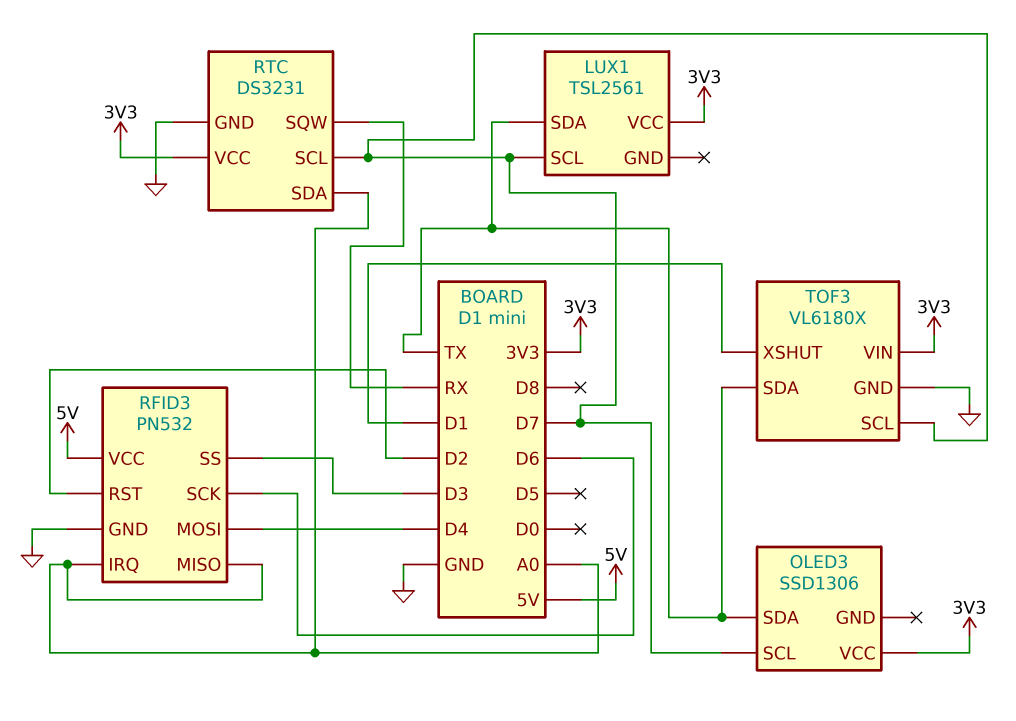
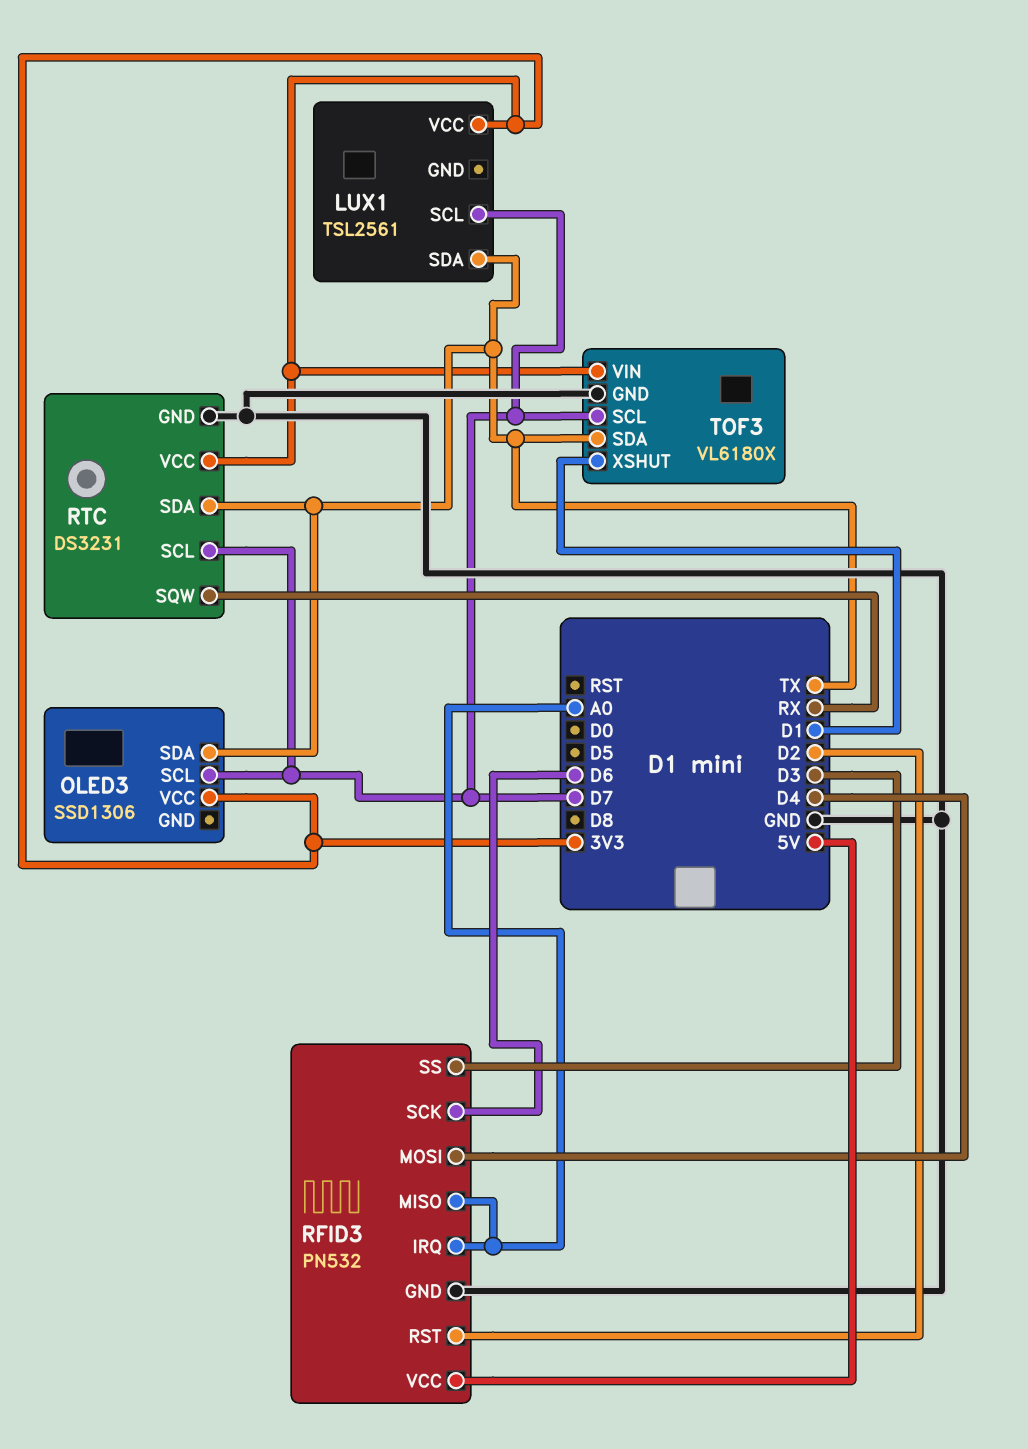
RTC pin SDA: A0 -> TX

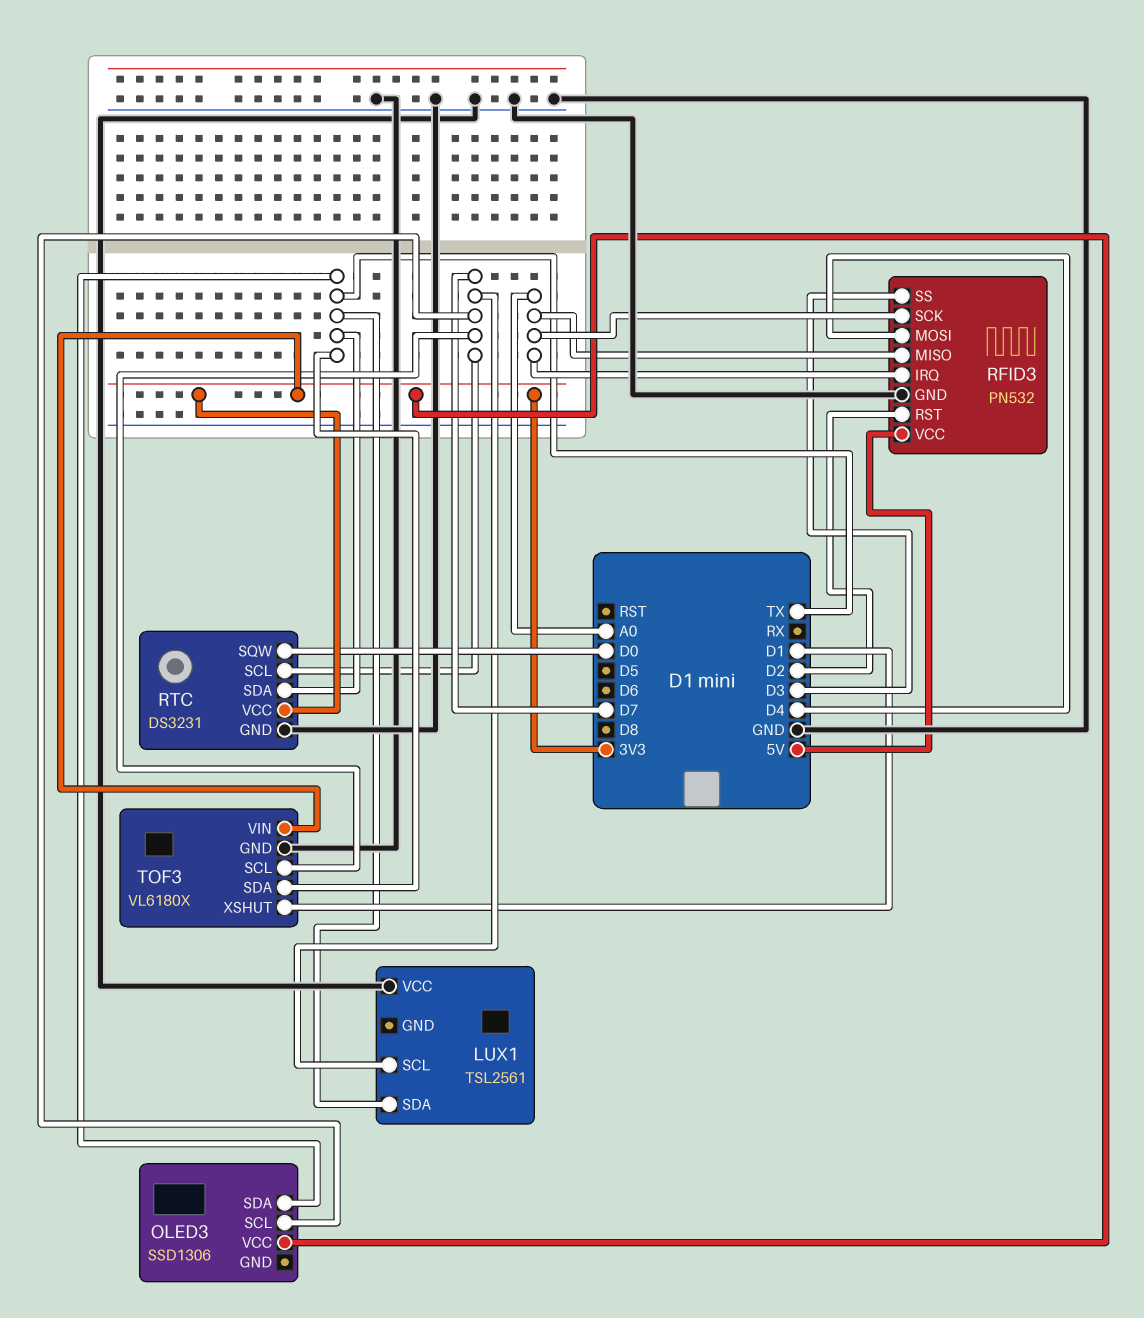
LUX1 pin VCC: 3V3 -> GND
RFID3 pin SCK: D6 -> A0
RTC pin SQW: RX -> D0

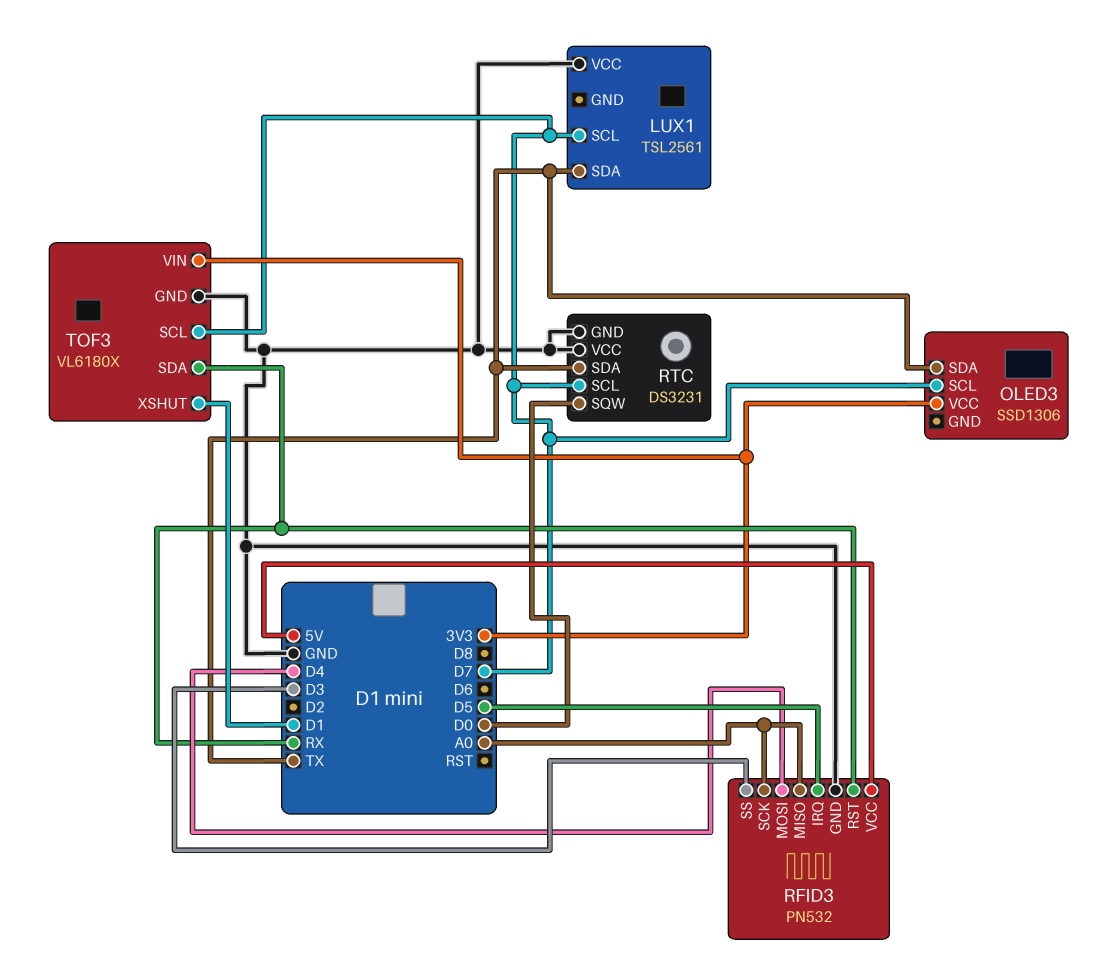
RFID3 pin IRQ: A0 -> D5
RFID3 pin RST: D2 -> RX
RTC pin VCC: 3V3 -> GND
TOF3 pin SDA: TX -> RX

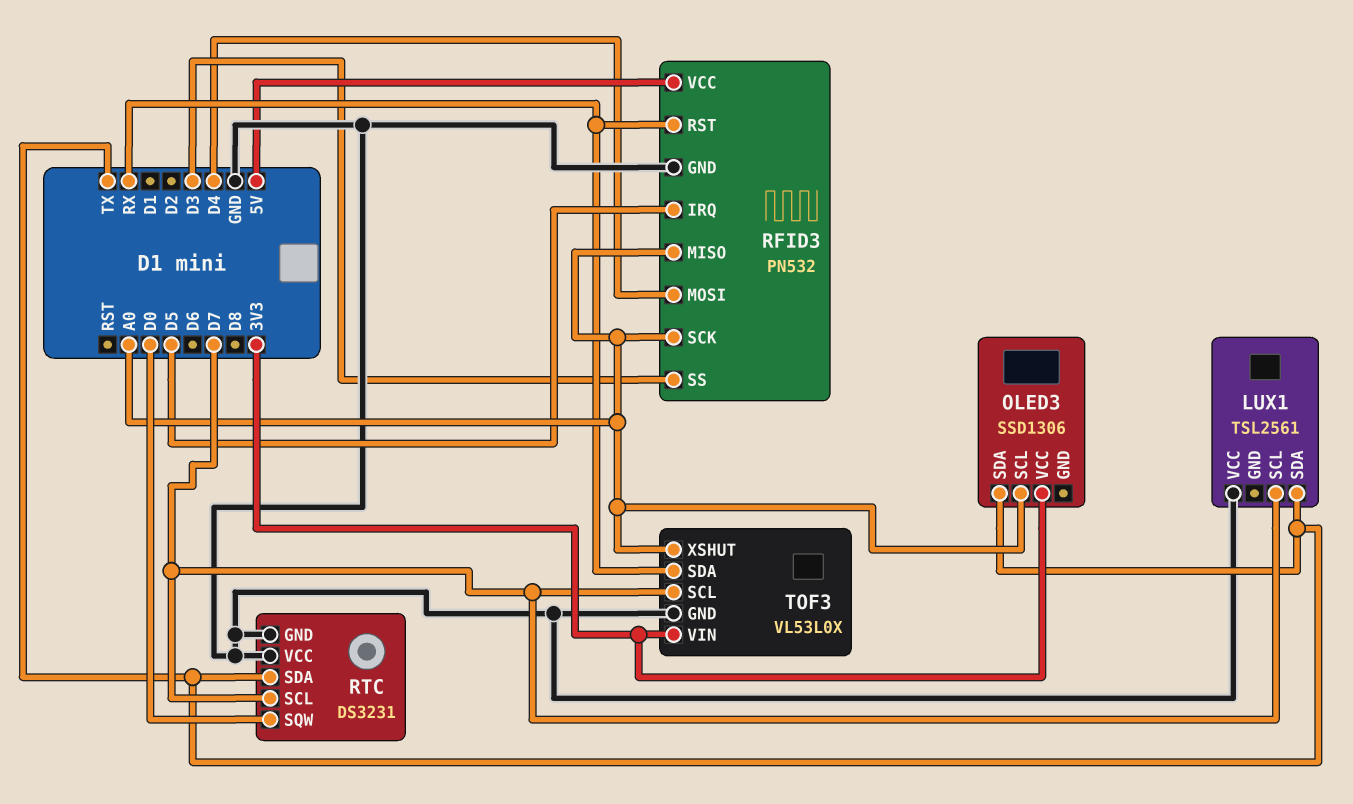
OLED3 pin SCL: D7 -> A0
TOF3: VL6180X -> VL53L0X
TOF3 pin XSHUT: D1 -> A0

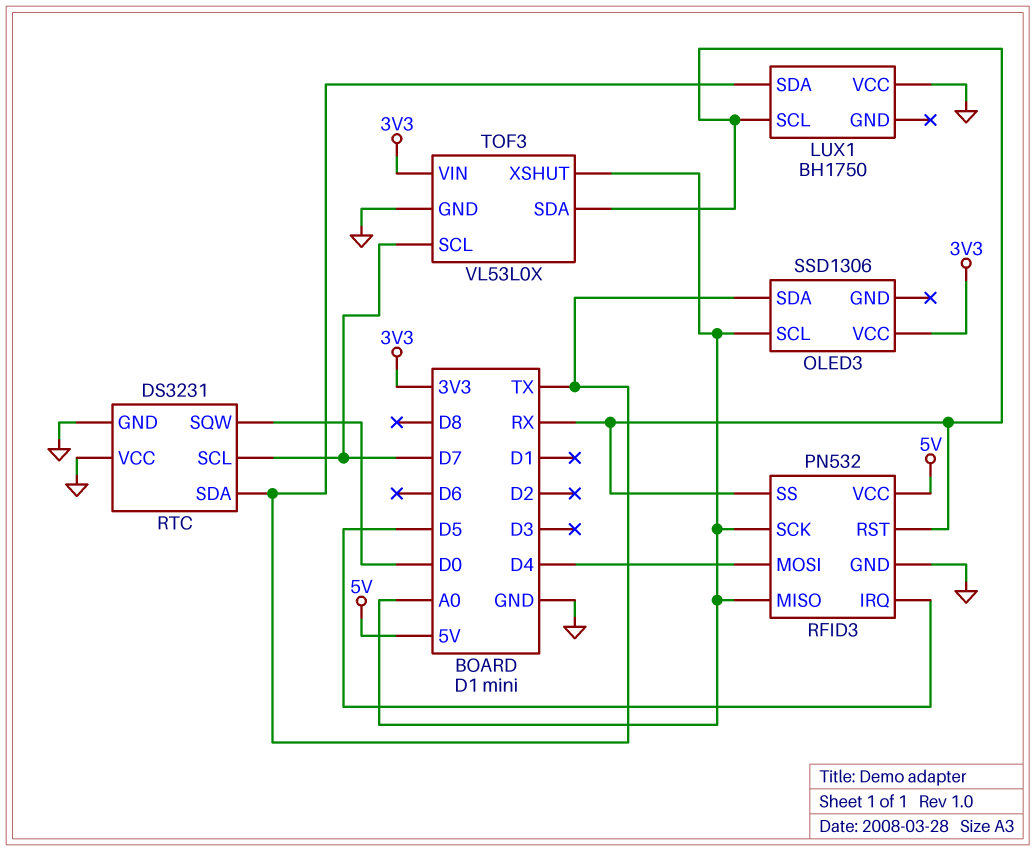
LUX1: TSL2561 -> BH1750
LUX1 pin SCL: D7 -> RX
RFID3 pin SS: D3 -> RX

